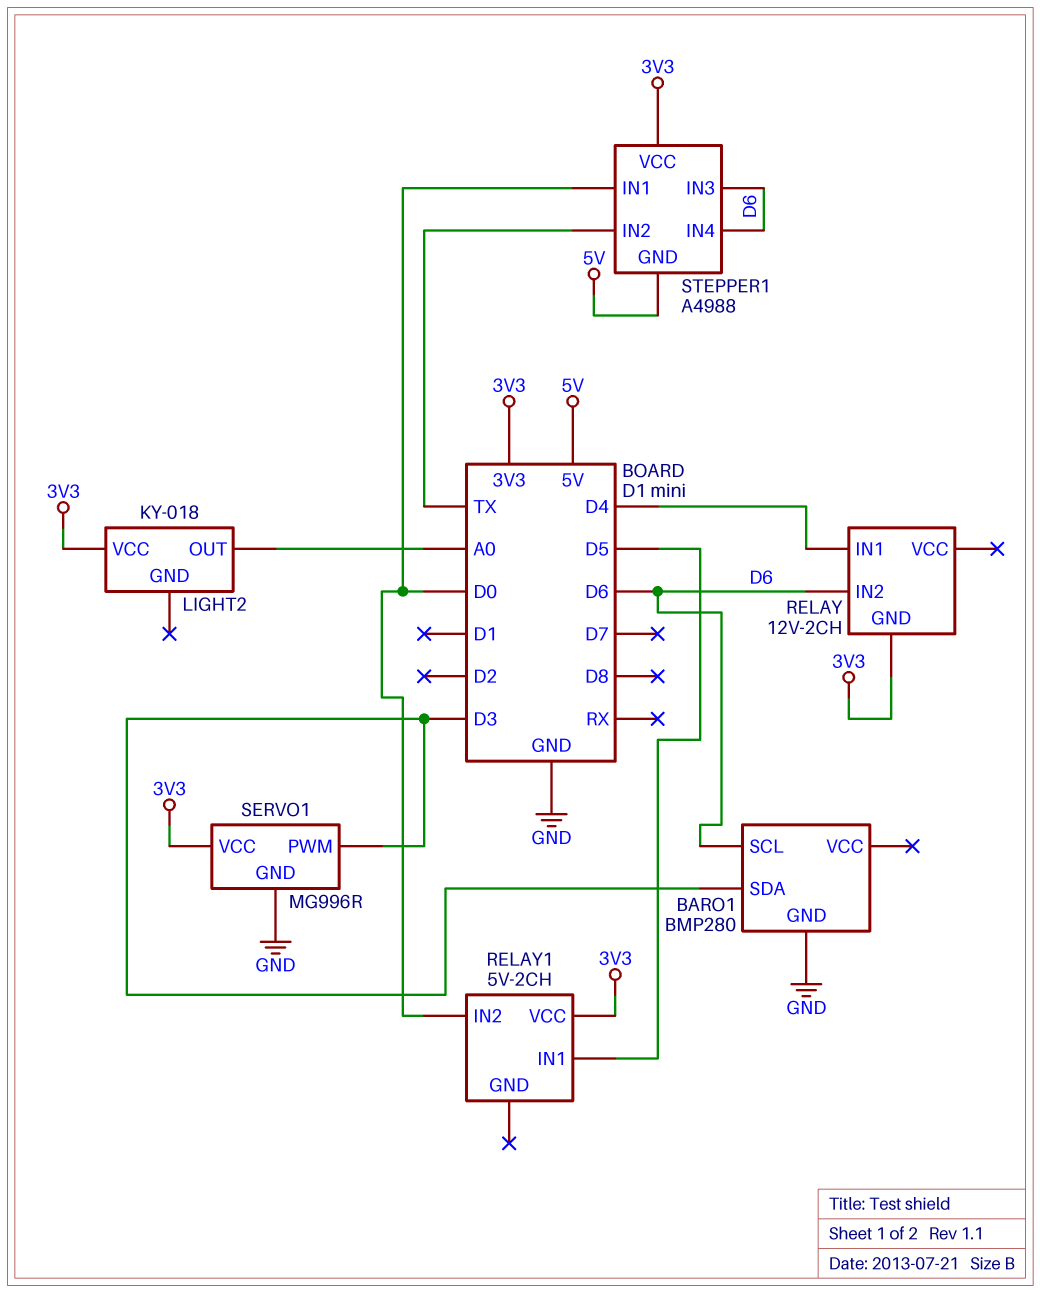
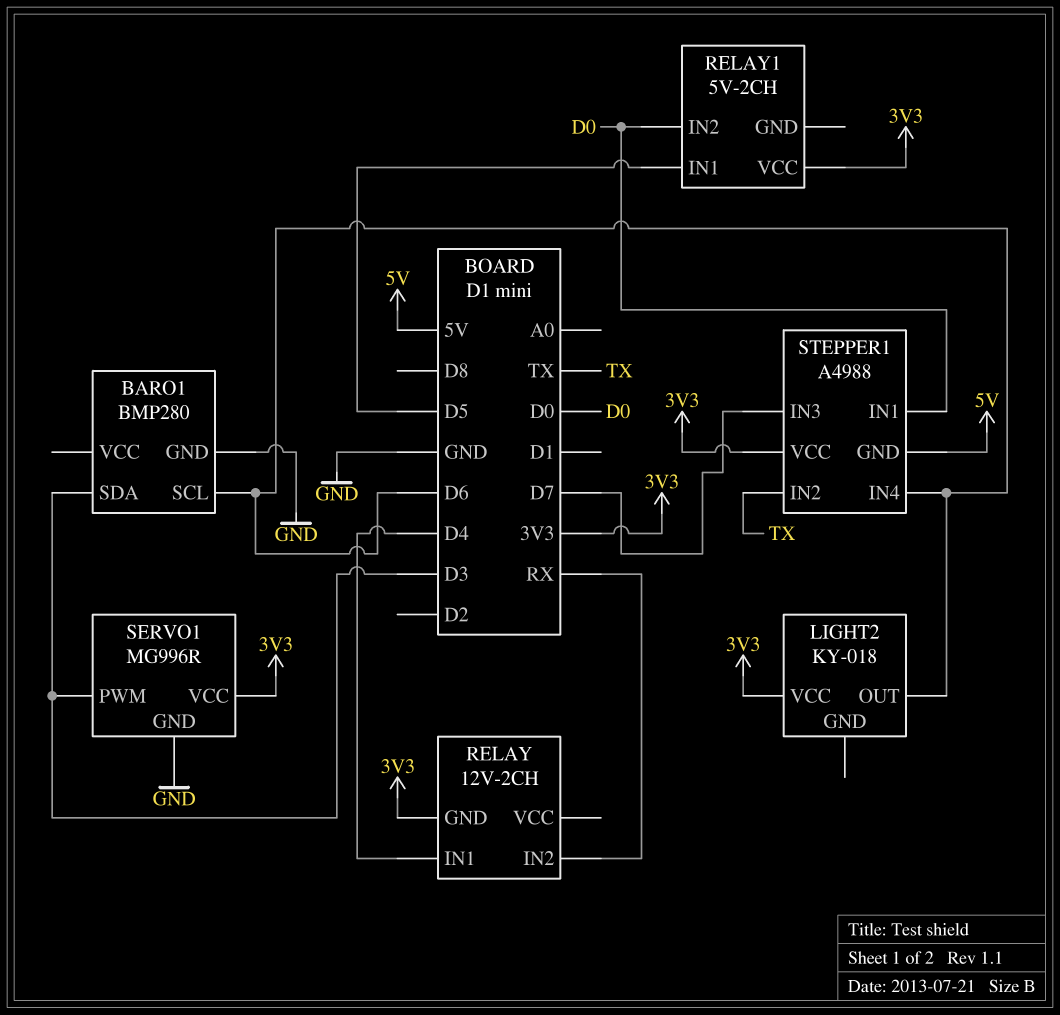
LIGHT2 pin OUT: A0 -> D6
RELAY pin IN2: D6 -> RX
STEPPER1 pin IN3: D6 -> D7

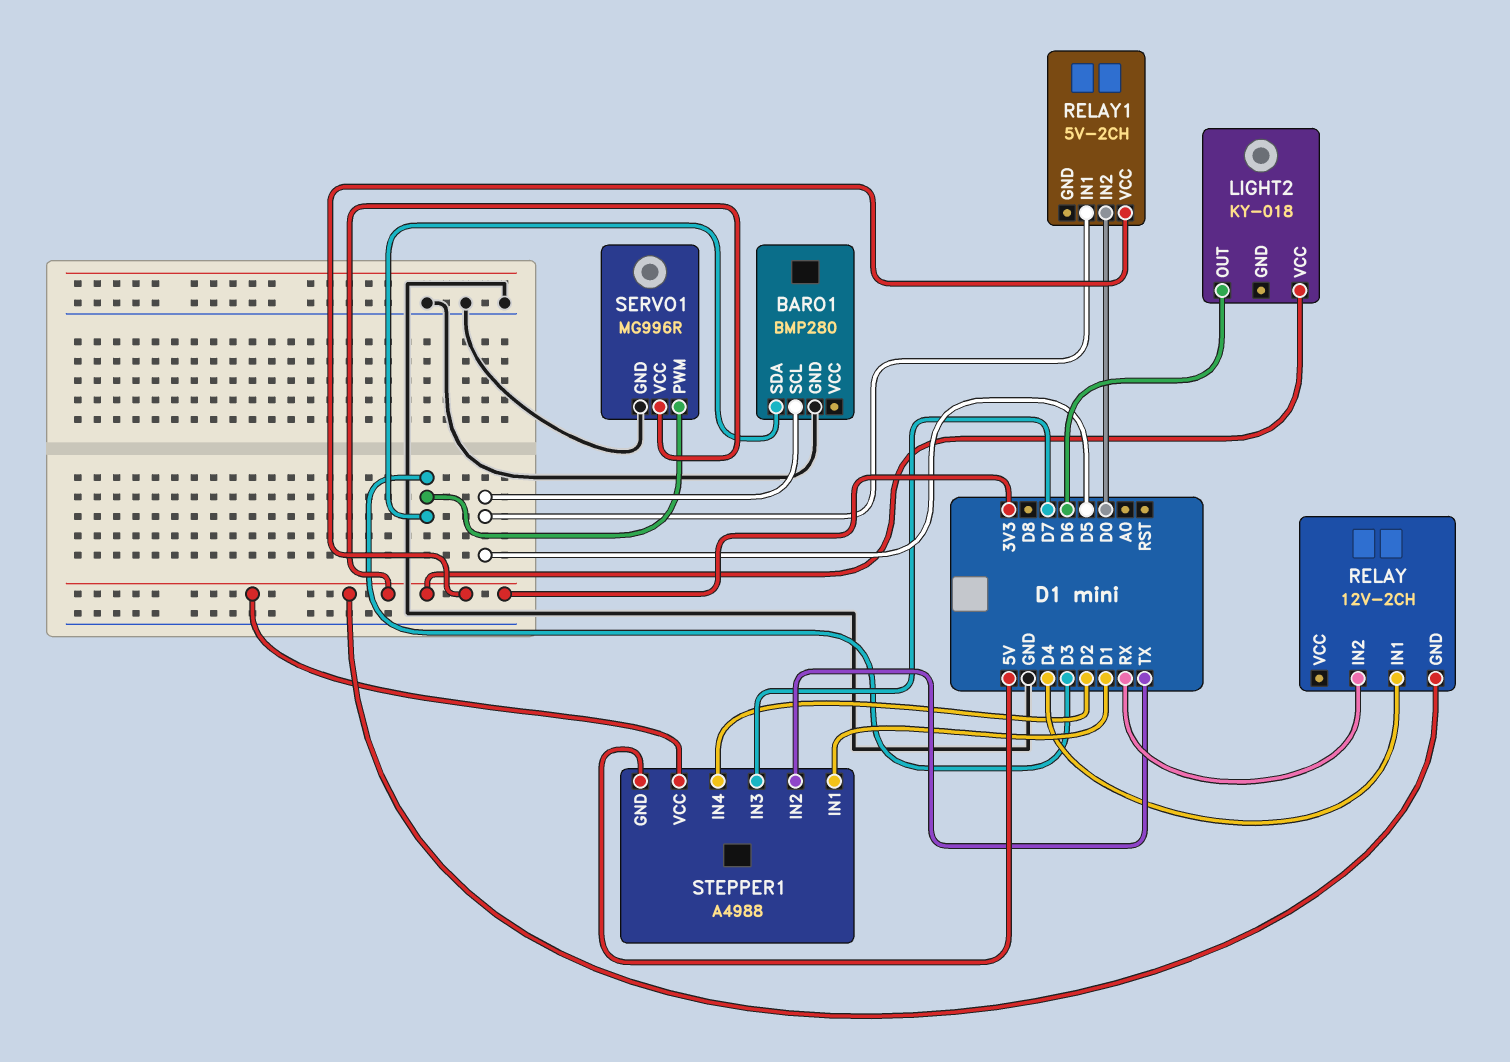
BARO1 pin SCL: D6 -> D5
STEPPER1 pin IN1: D0 -> D1
STEPPER1 pin IN4: D6 -> D2

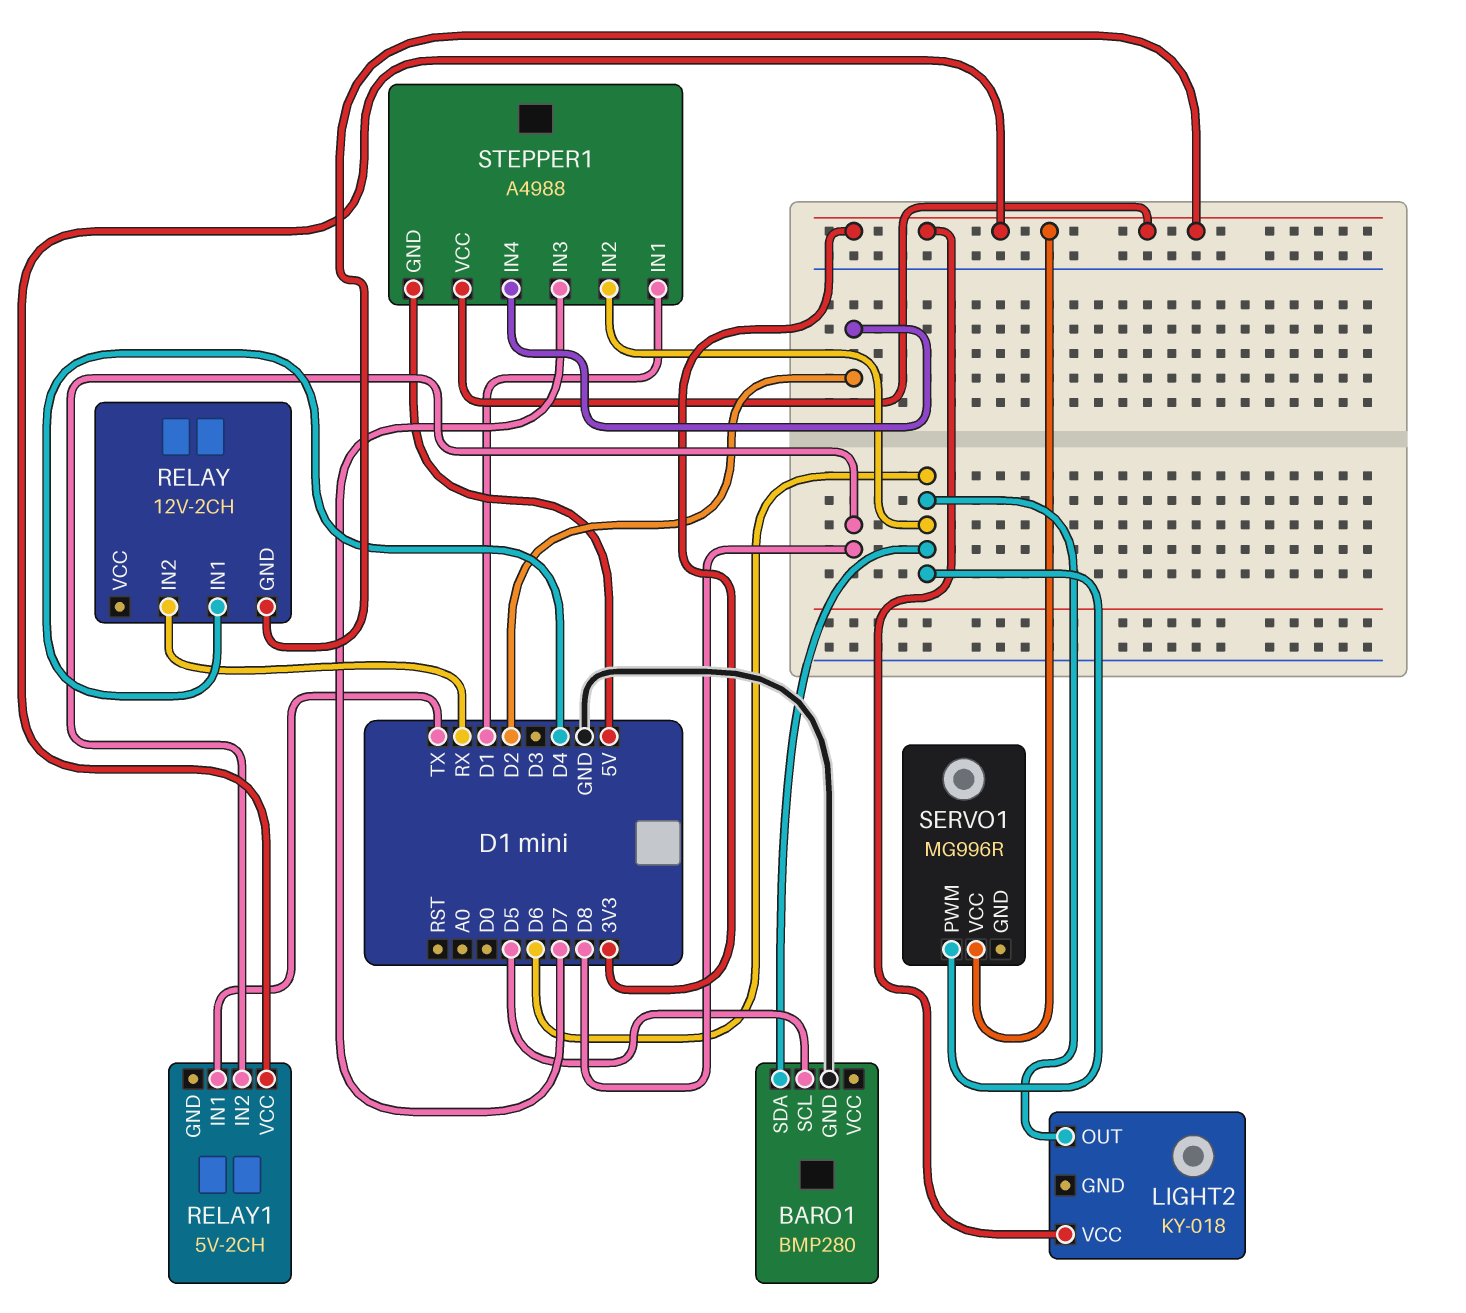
BARO1 pin SDA: D3 -> D6
RELAY1 pin IN1: D5 -> TX
RELAY1 pin IN2: D0 -> D8
SERVO1 pin GND: GND -> none
SERVO1 pin PWM: D3 -> D6
STEPPER1 pin IN2: TX -> D6

